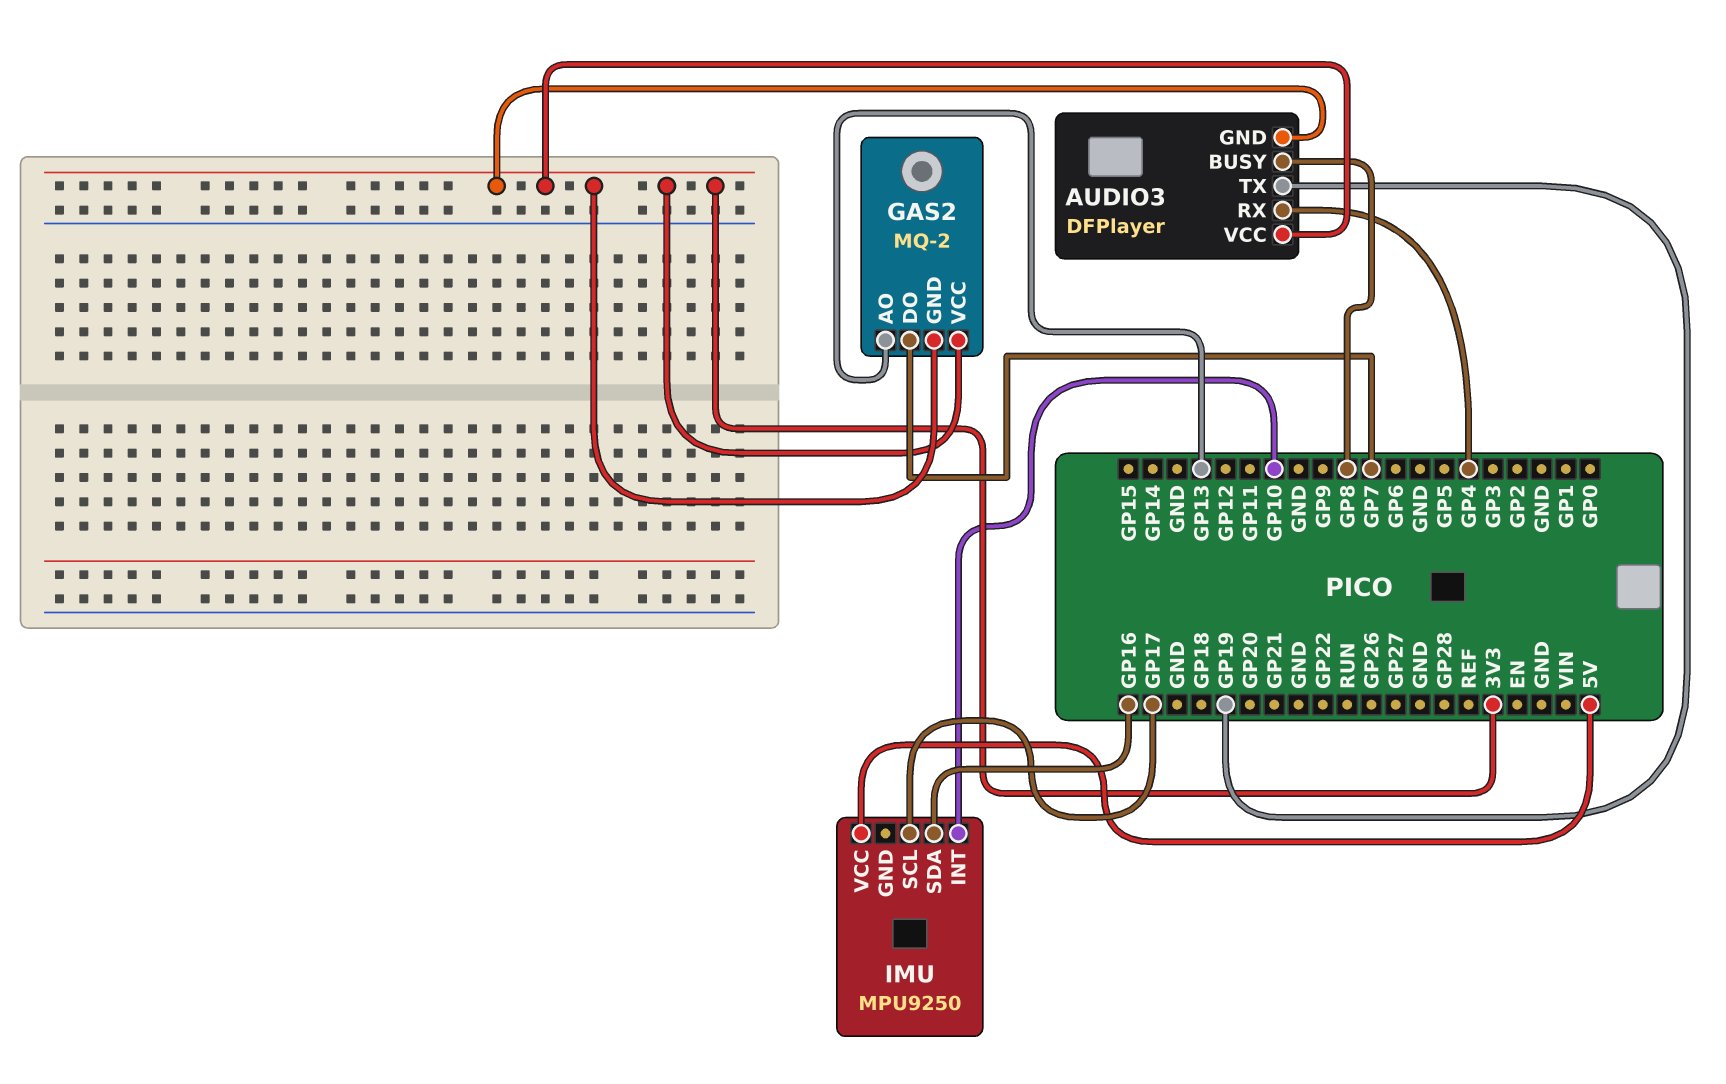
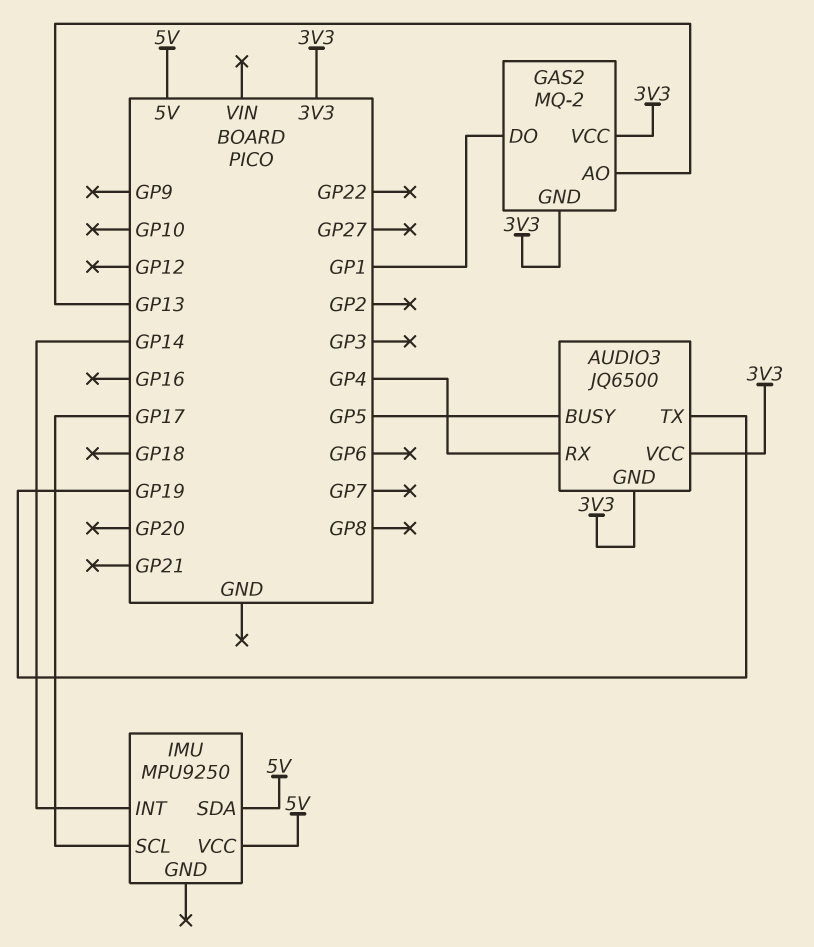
AUDIO3: DFPlayer -> JQ6500
AUDIO3 pin BUSY: GP8 -> GP5
GAS2 pin DO: GP7 -> GP1
IMU pin INT: GP10 -> GP14
IMU pin SDA: GP16 -> 5V

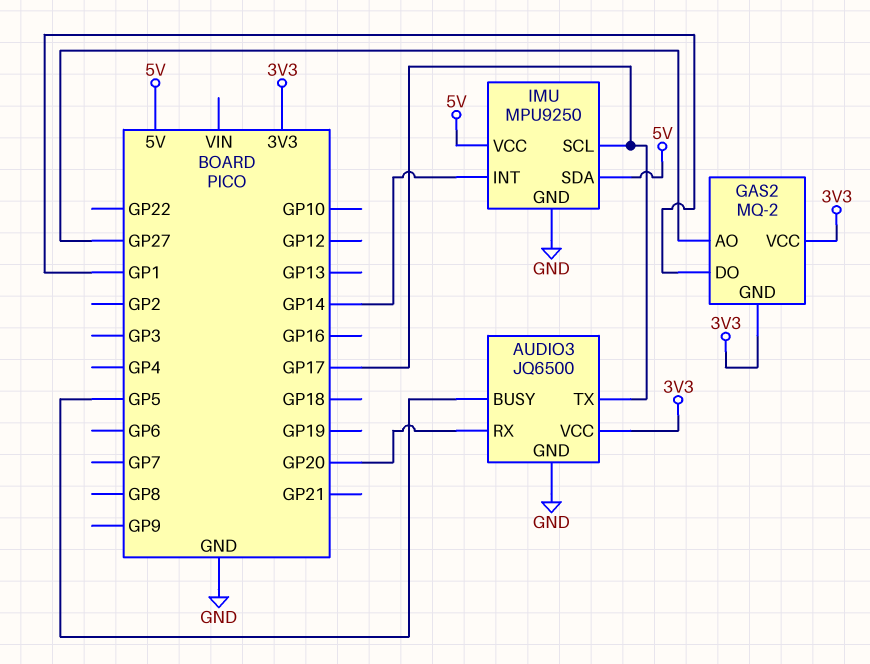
AUDIO3 pin GND: 3V3 -> GND
AUDIO3 pin RX: GP4 -> GP20
AUDIO3 pin TX: GP19 -> GP17
GAS2 pin AO: GP13 -> GP27
IMU pin GND: none -> GND

